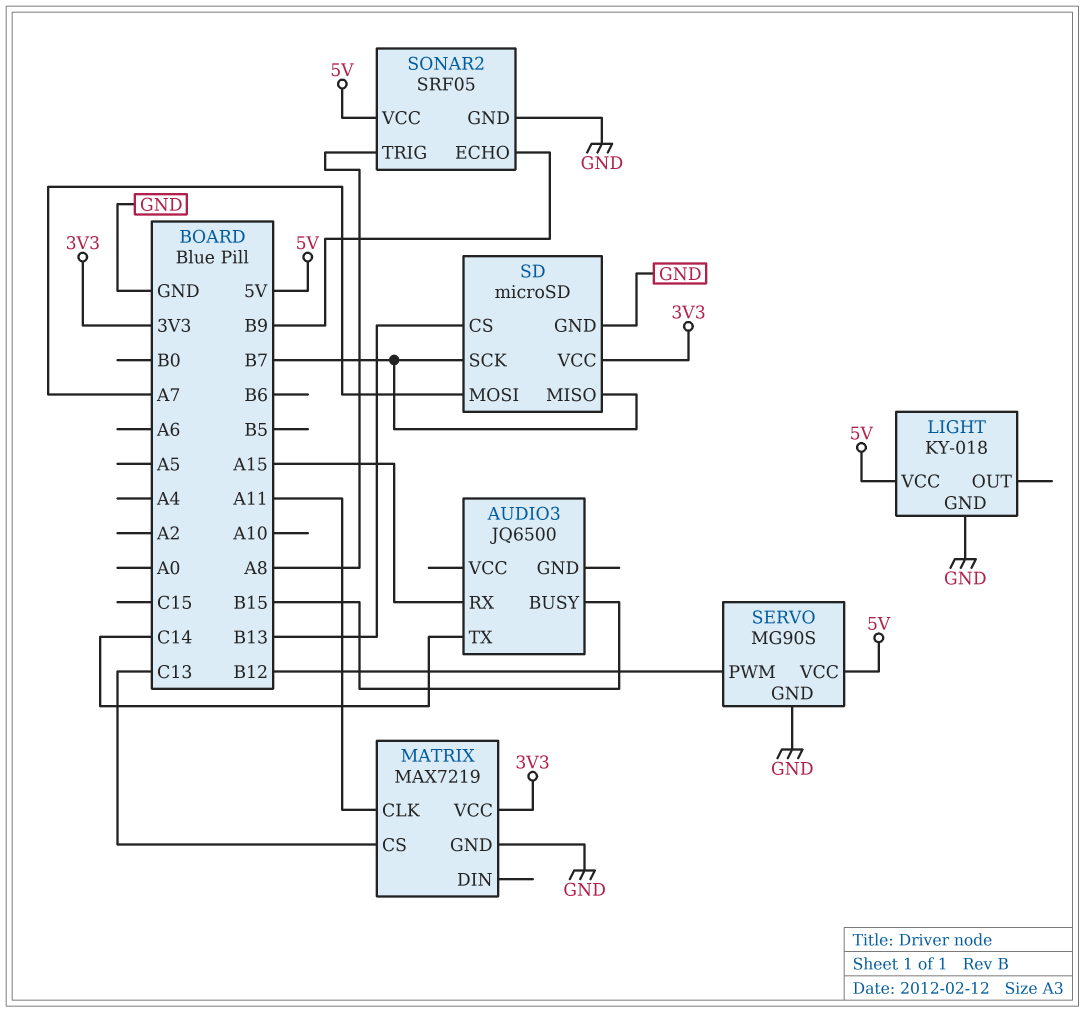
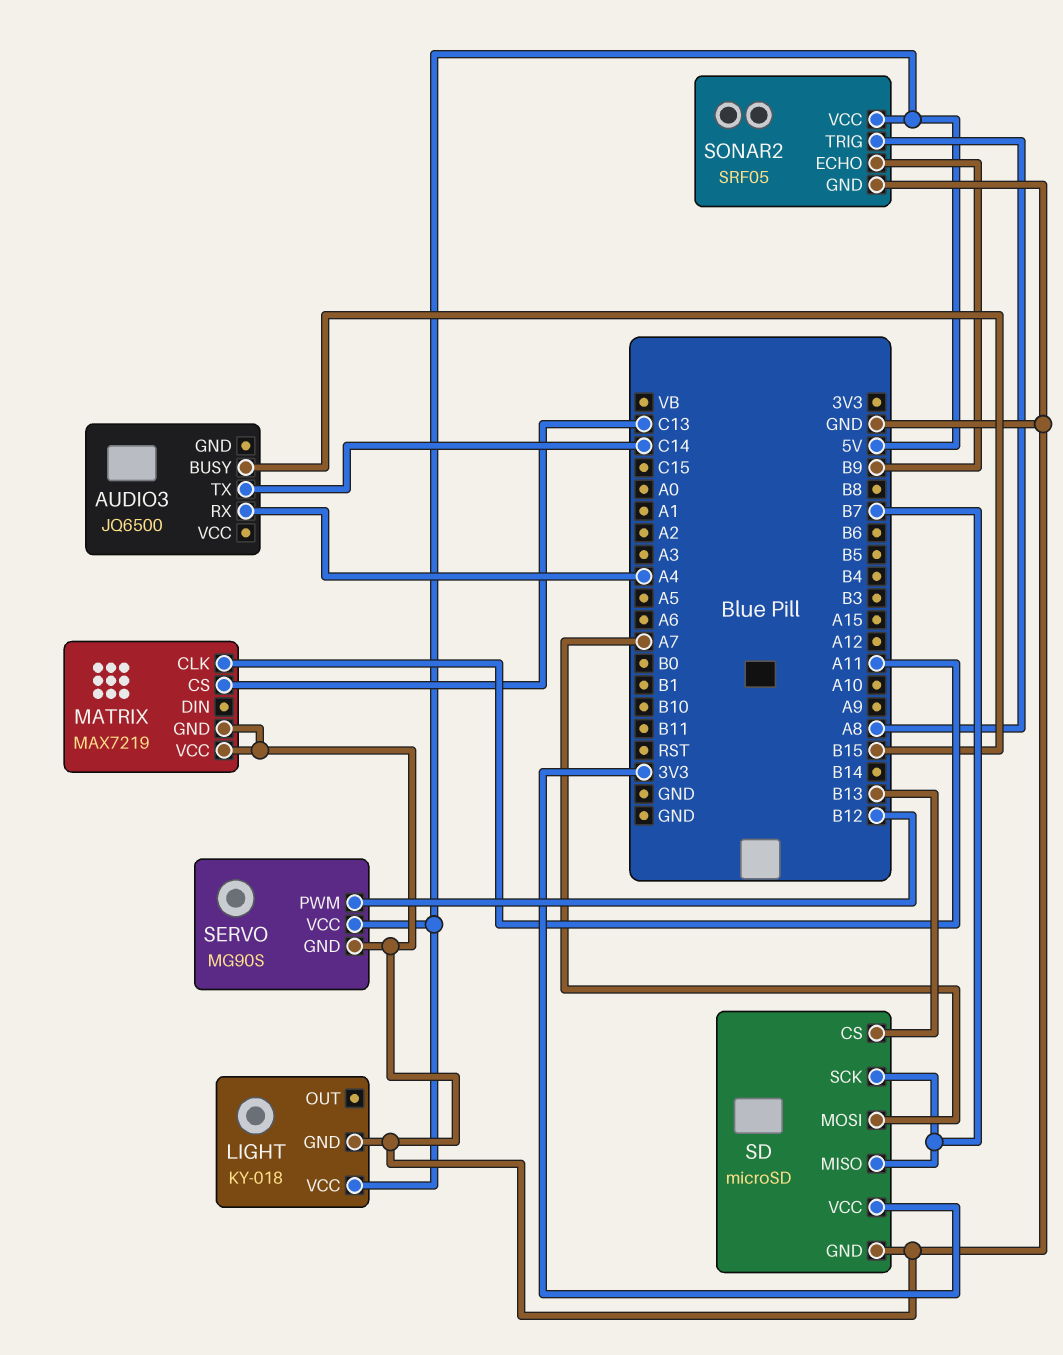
AUDIO3 pin RX: A15 -> A4
MATRIX pin VCC: 3V3 -> GND

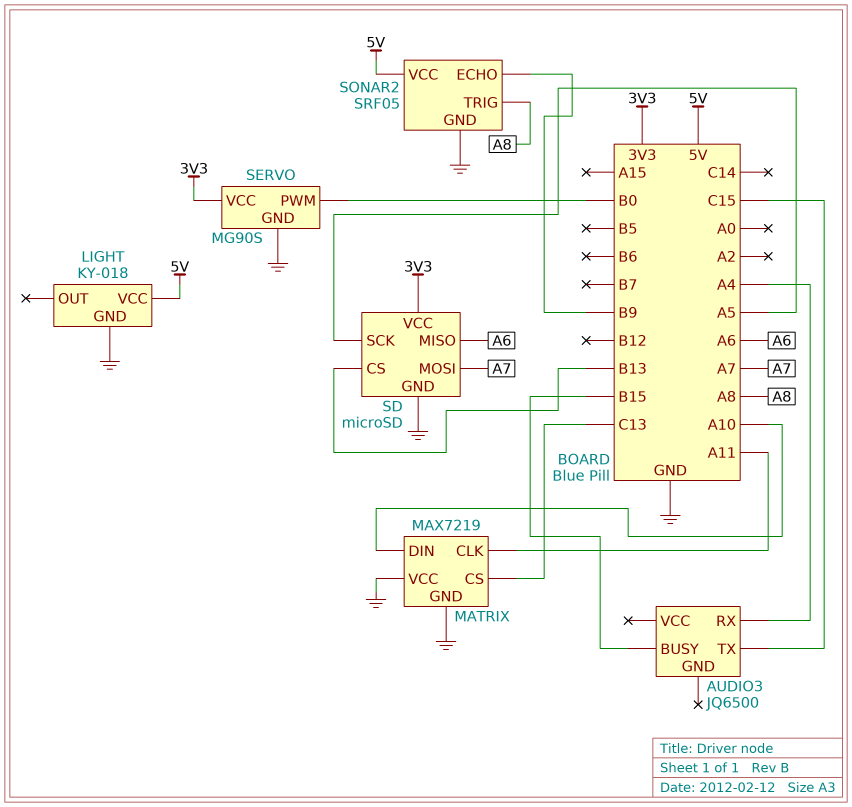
AUDIO3 pin TX: C14 -> C15
MATRIX pin DIN: none -> A10
SD pin MISO: B7 -> A6
SD pin SCK: B7 -> A5
SERVO pin PWM: B12 -> B0
SERVO pin VCC: 5V -> 3V3

